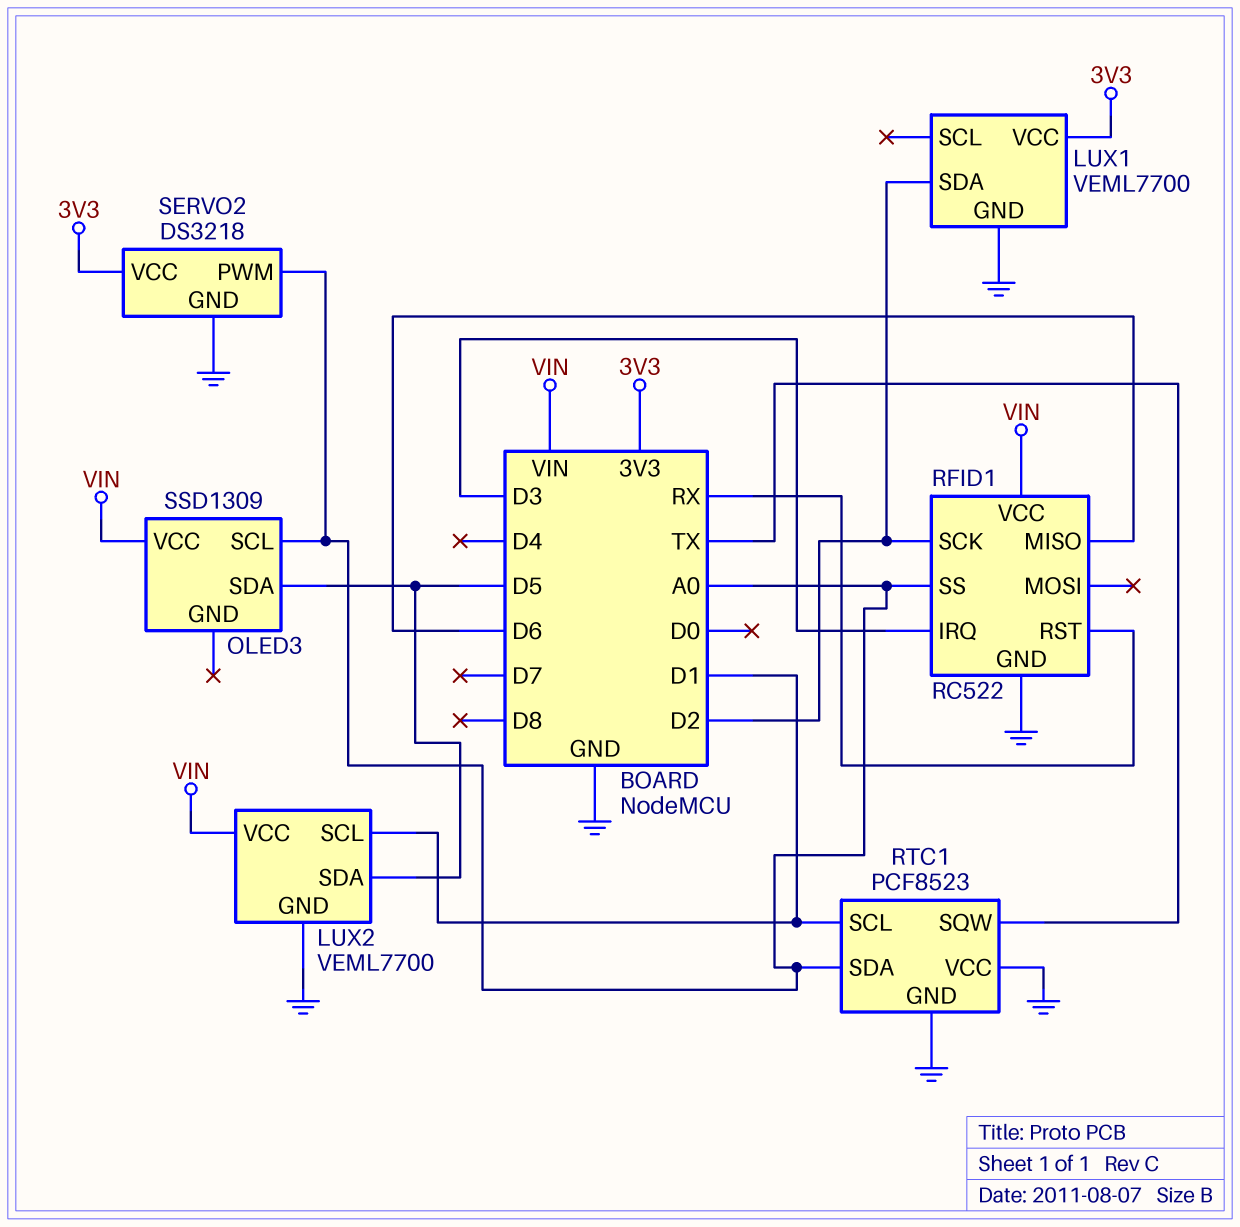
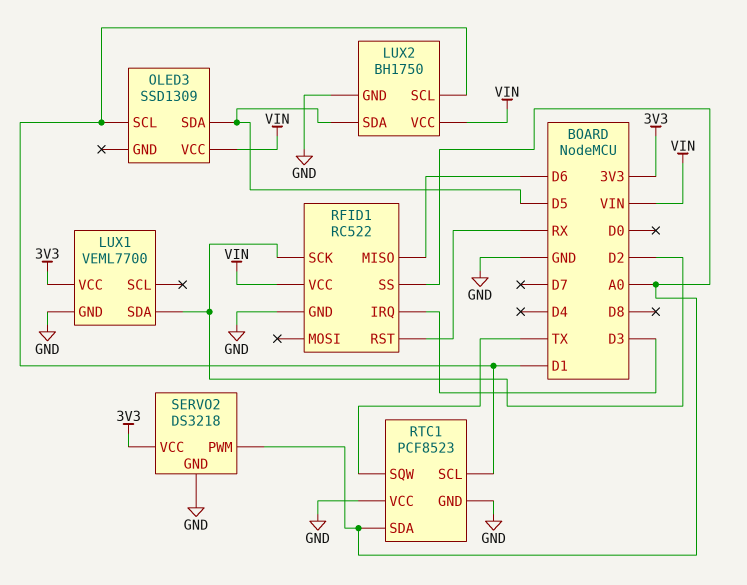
LUX2: VEML7700 -> BH1750
OLED3 pin SCL: A0 -> D1

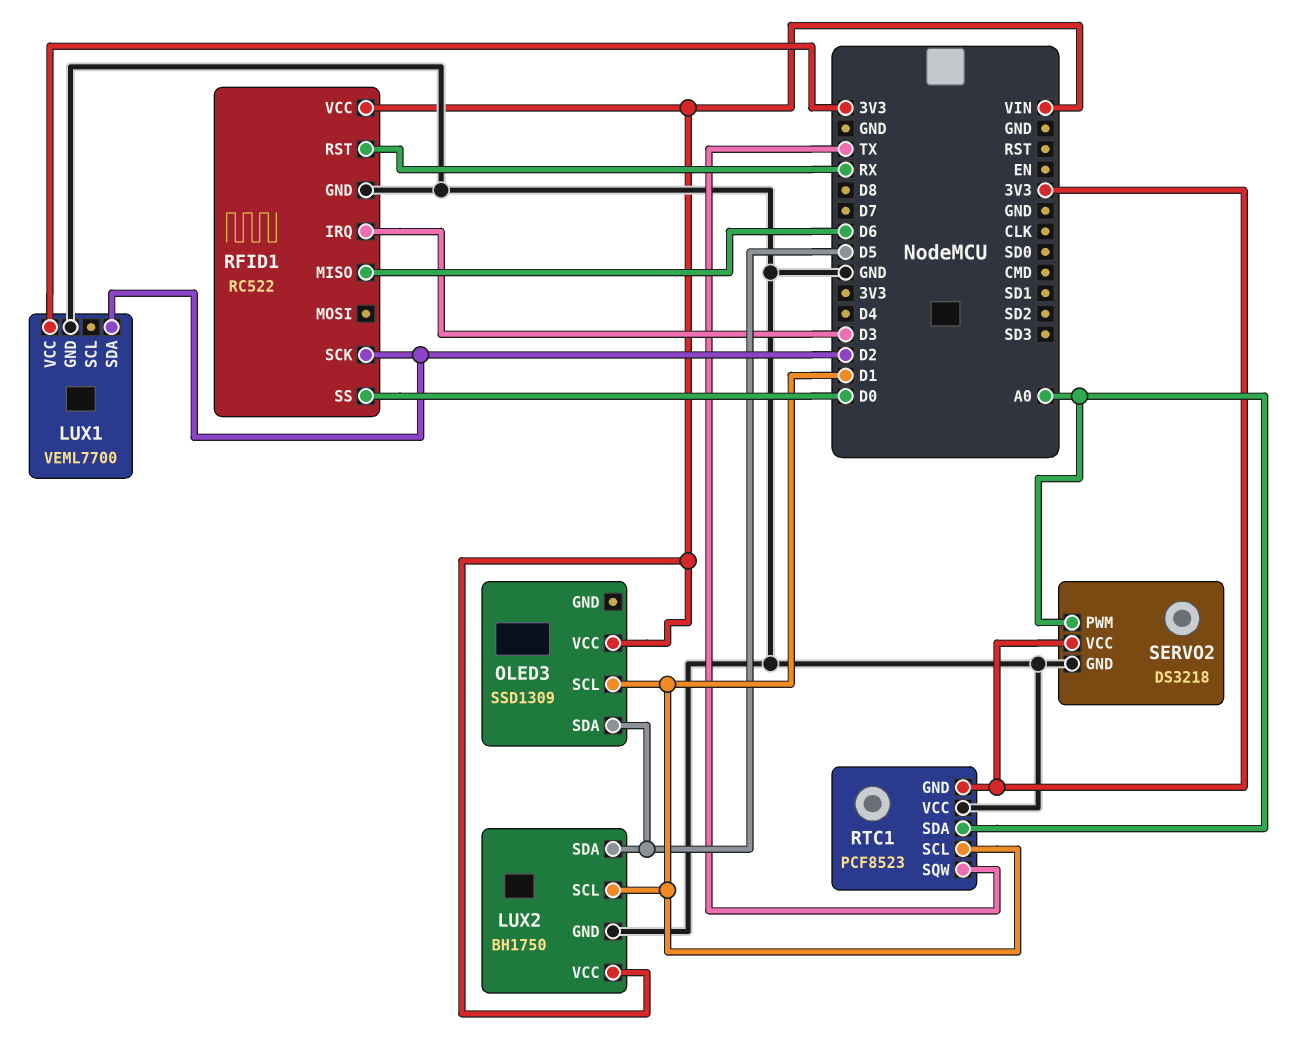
RFID1 pin SS: A0 -> D0
RTC1 pin GND: GND -> 3V3

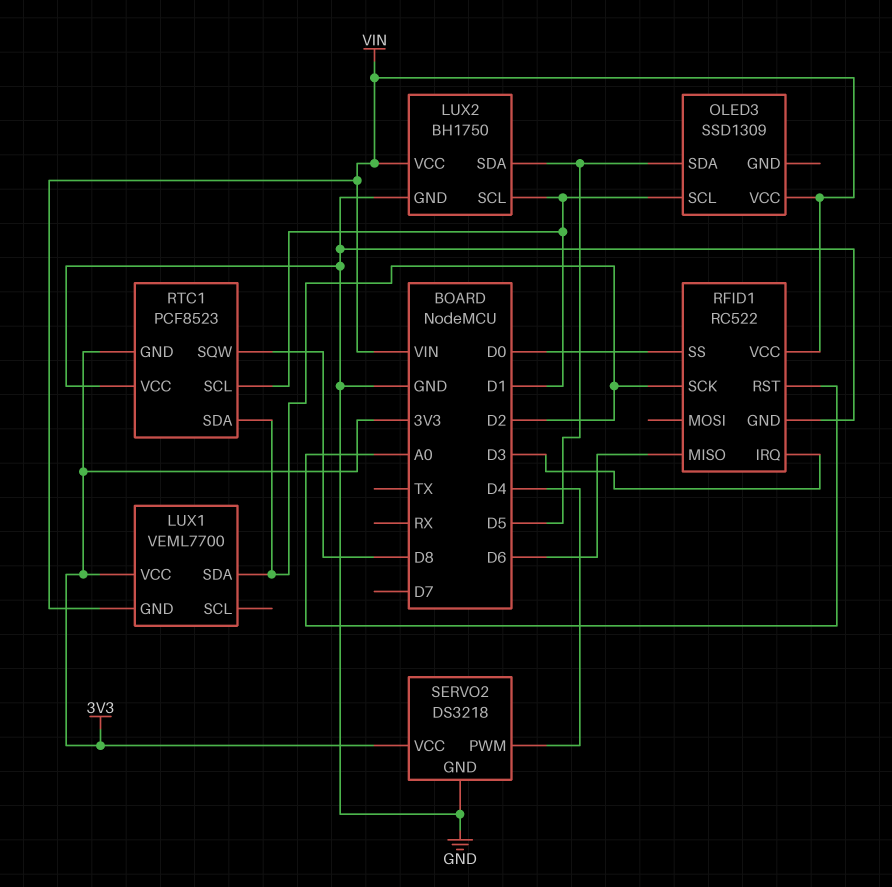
LUX1 pin GND: GND -> VIN
RFID1 pin RST: RX -> A0
RTC1 pin SDA: A0 -> D2
RTC1 pin SQW: TX -> D8
SERVO2 pin PWM: A0 -> D4

